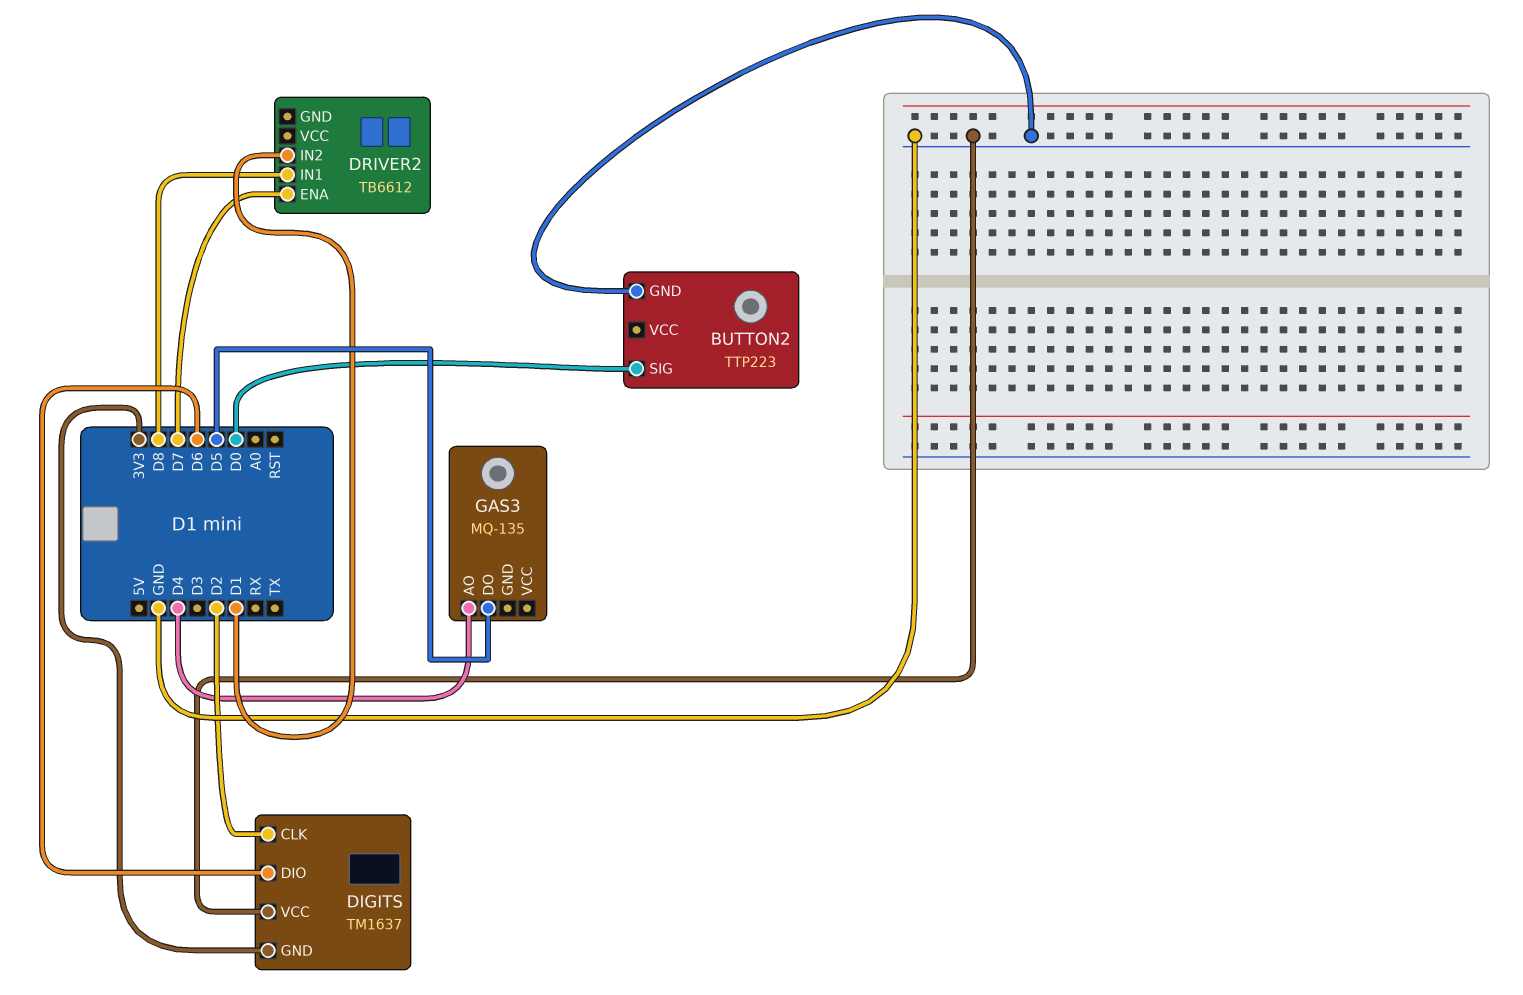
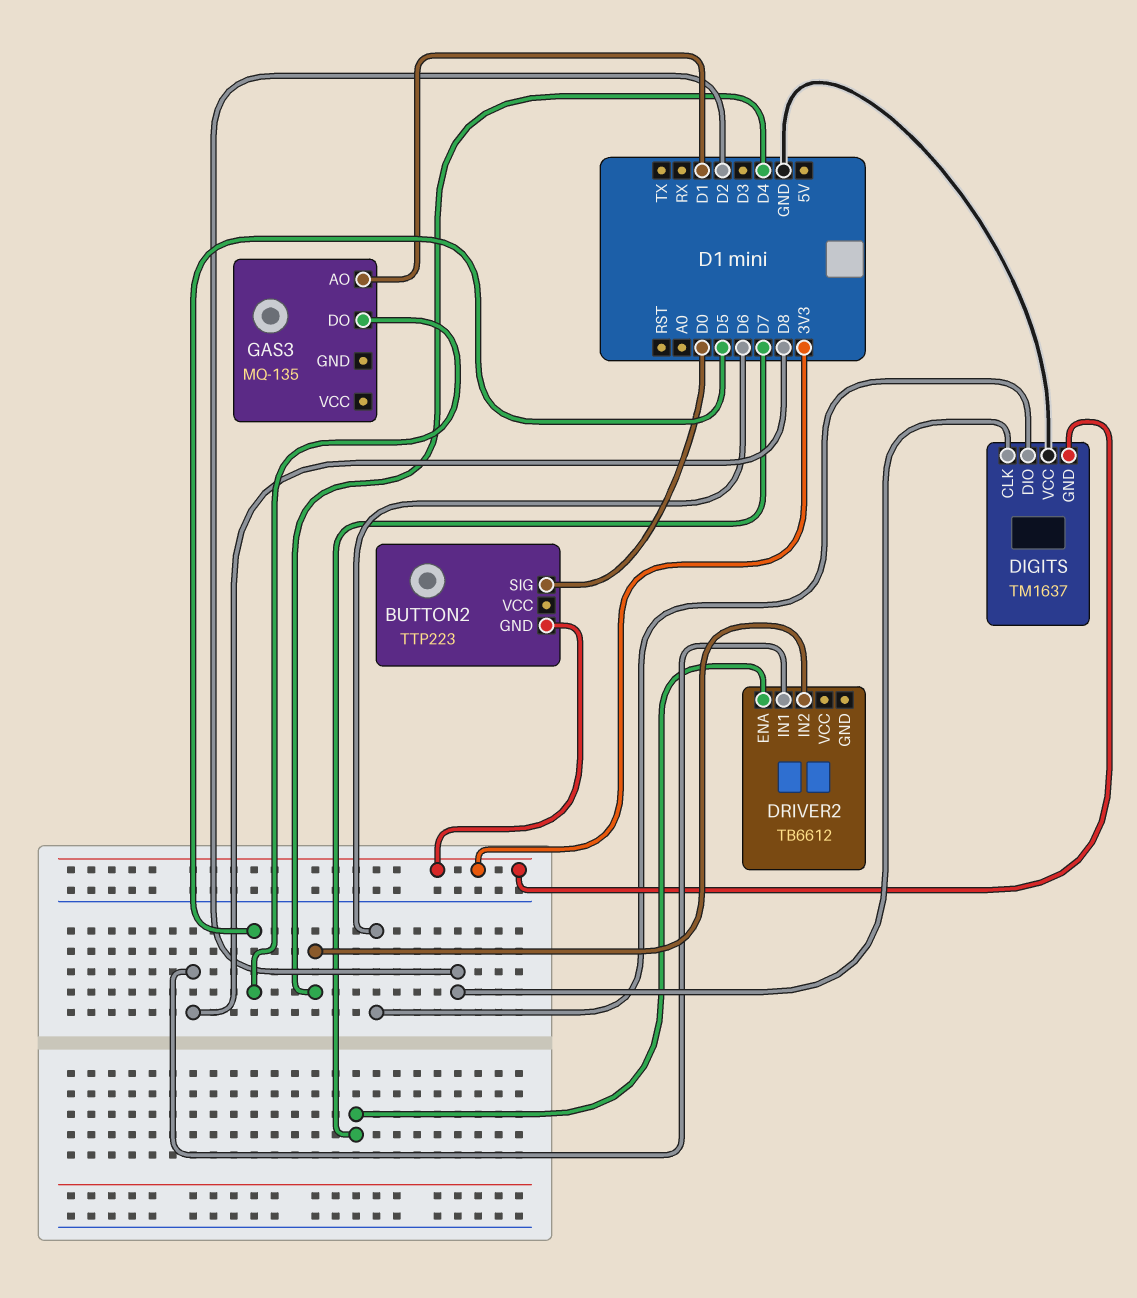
BUTTON2 pin GND: GND -> 3V3
DRIVER2 pin IN2: D1 -> D4
GAS3 pin AO: D4 -> D1

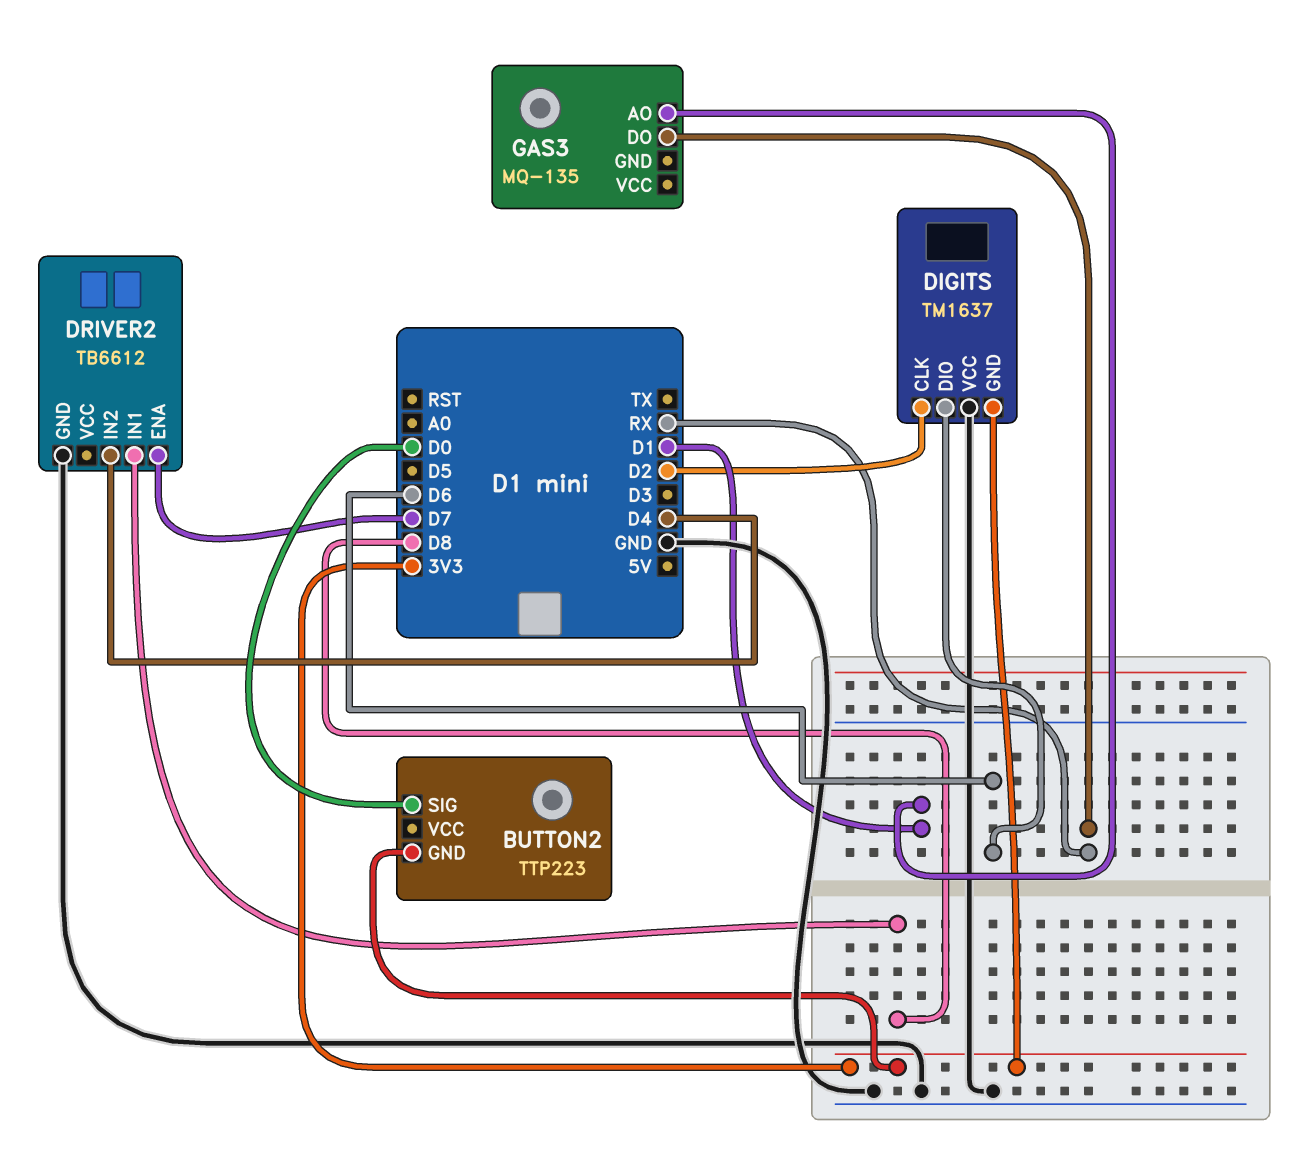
DRIVER2 pin GND: none -> GND
GAS3 pin DO: D5 -> RX

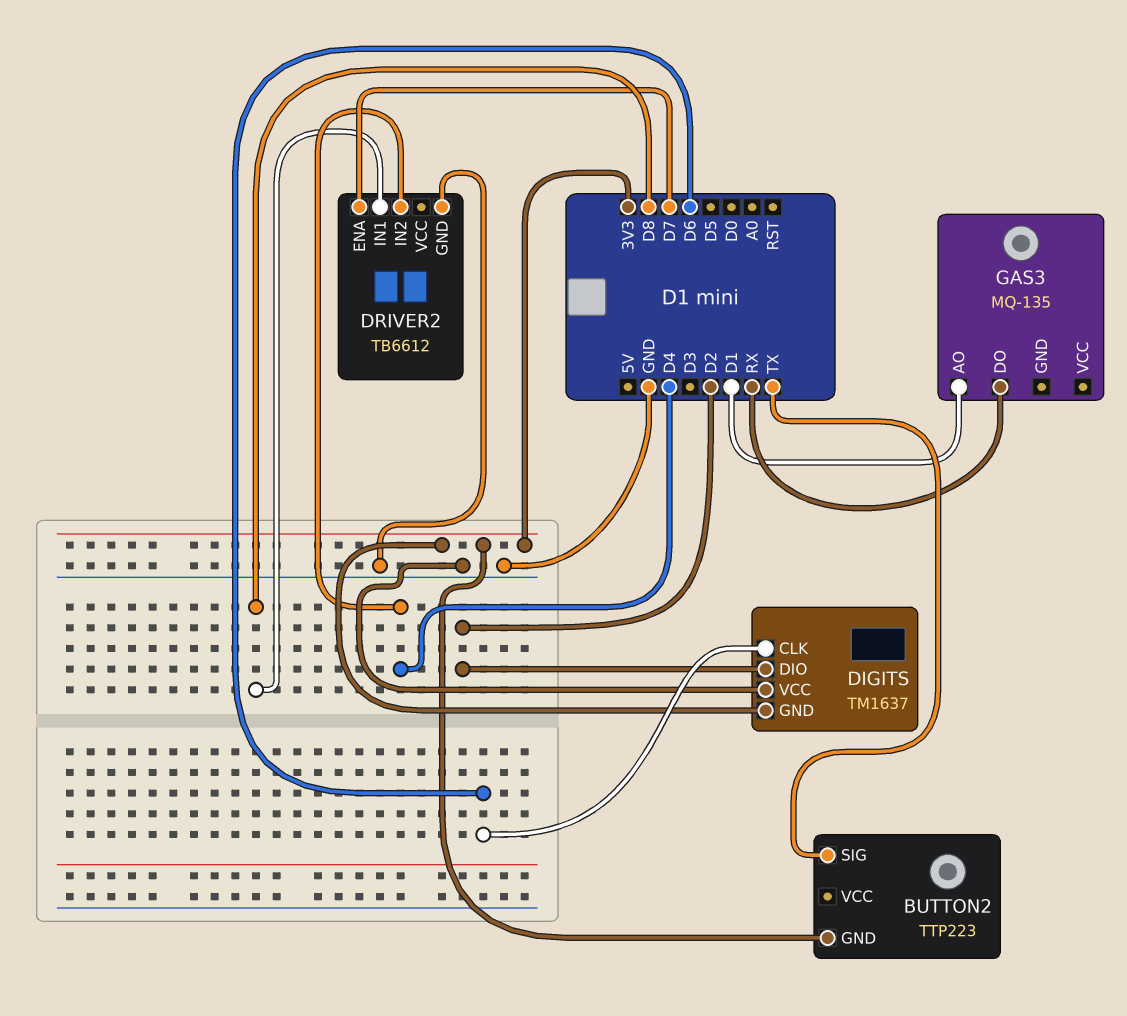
BUTTON2 pin SIG: D0 -> TX
DIGITS pin CLK: D2 -> D6
DIGITS pin DIO: D6 -> D2

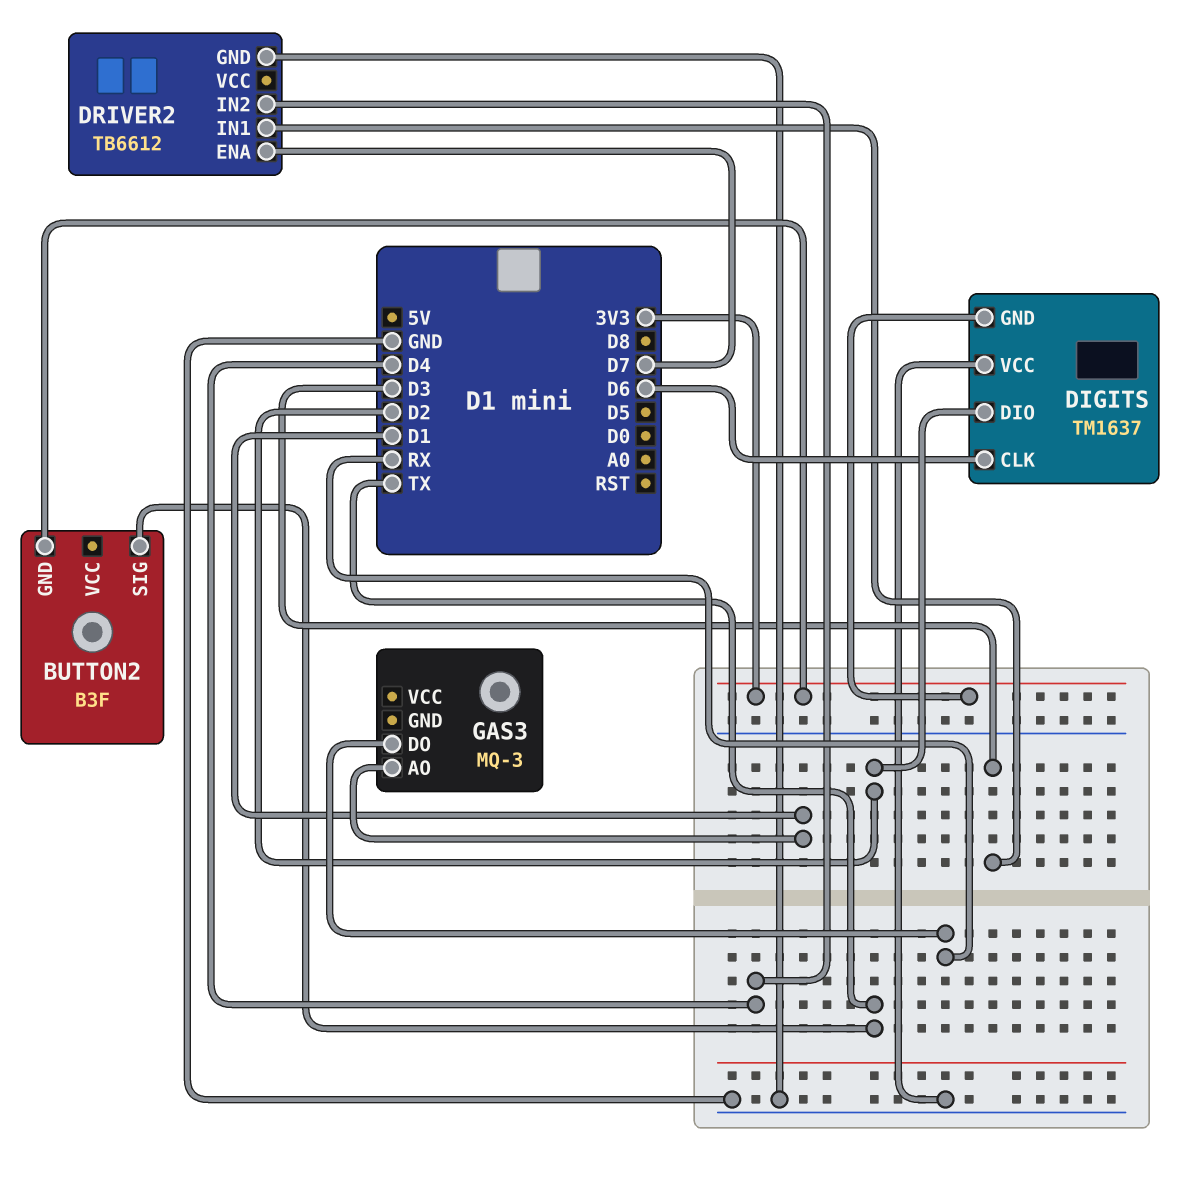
BUTTON2: TTP223 -> B3F
DRIVER2 pin IN1: D8 -> D3
GAS3: MQ-135 -> MQ-3

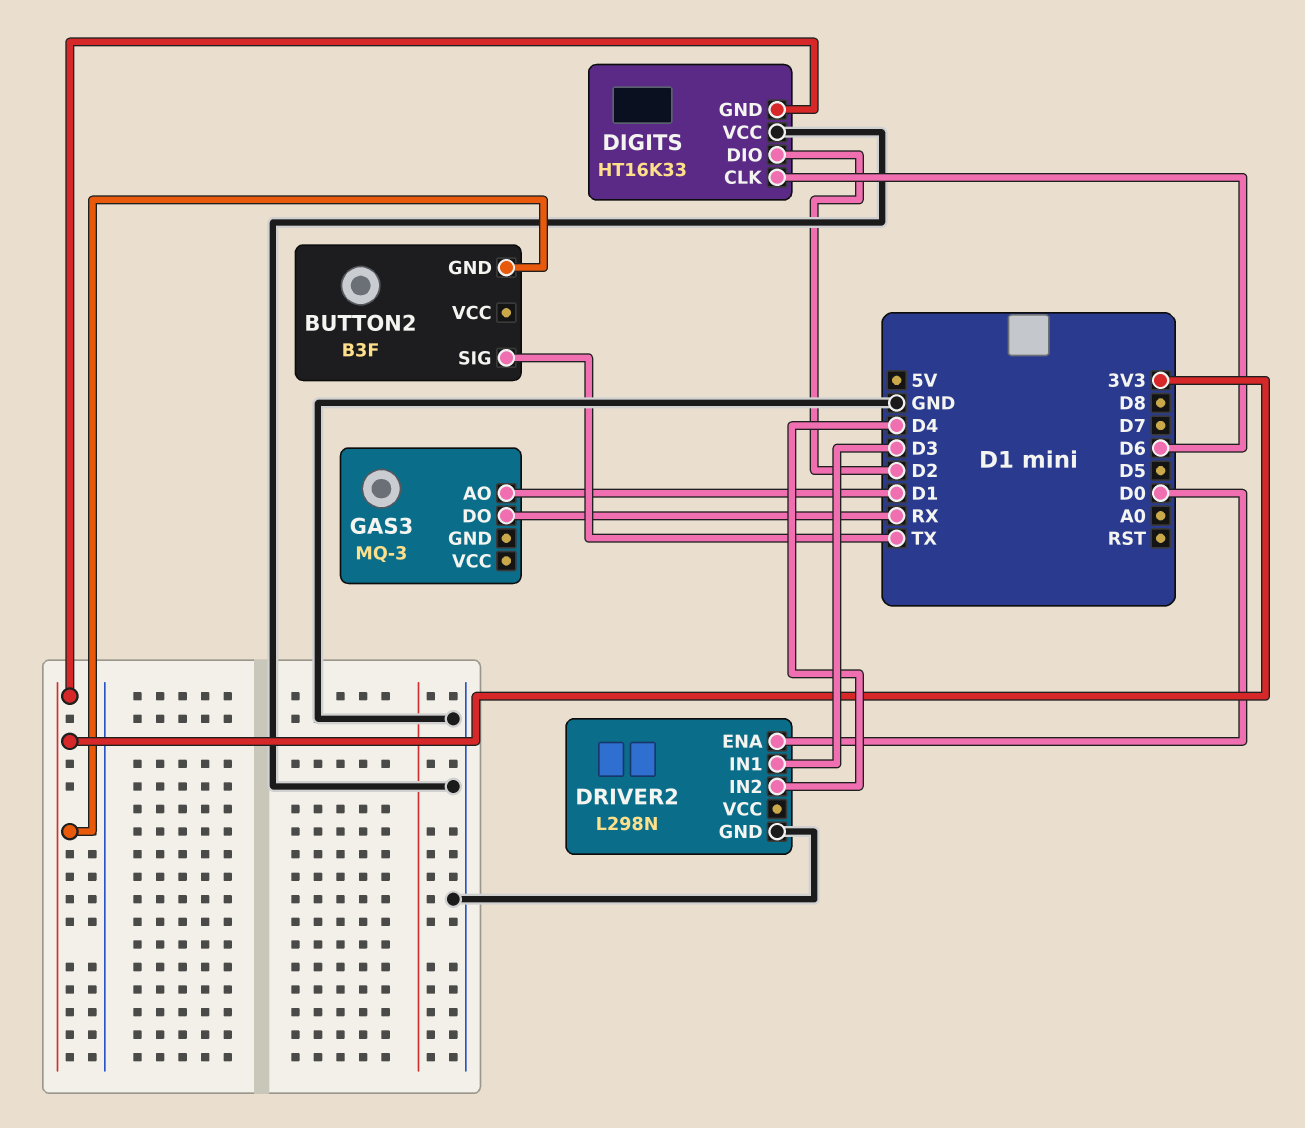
DIGITS: TM1637 -> HT16K33
DRIVER2: TB6612 -> L298N
DRIVER2 pin ENA: D7 -> D0

